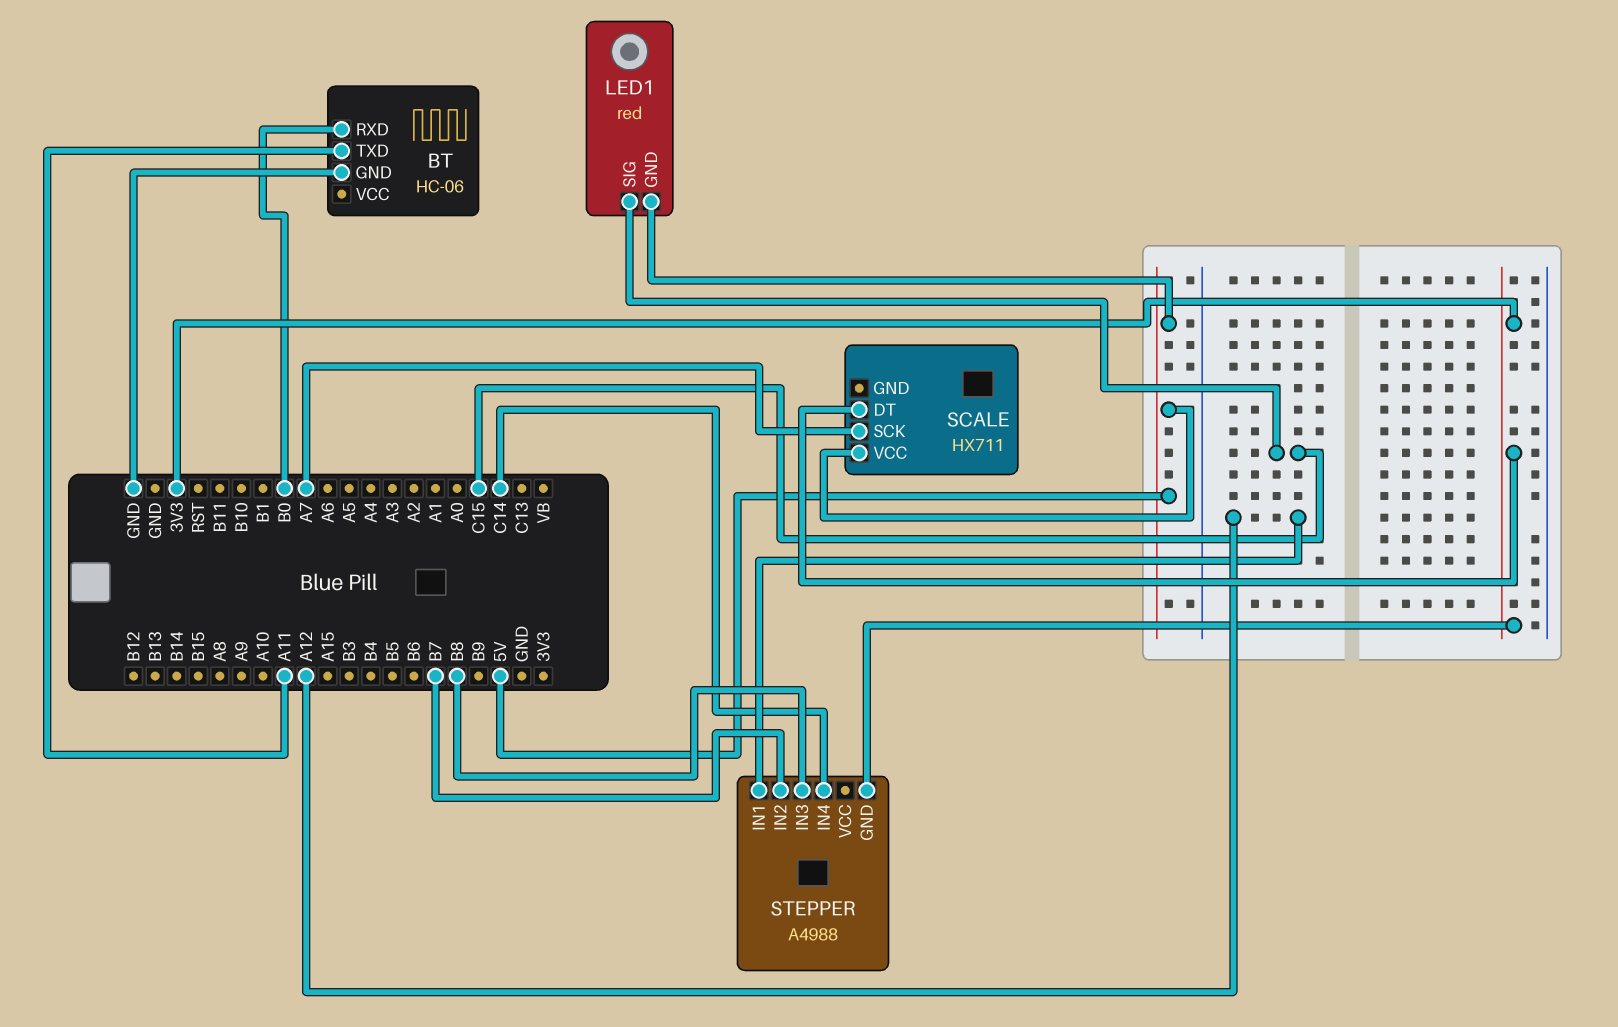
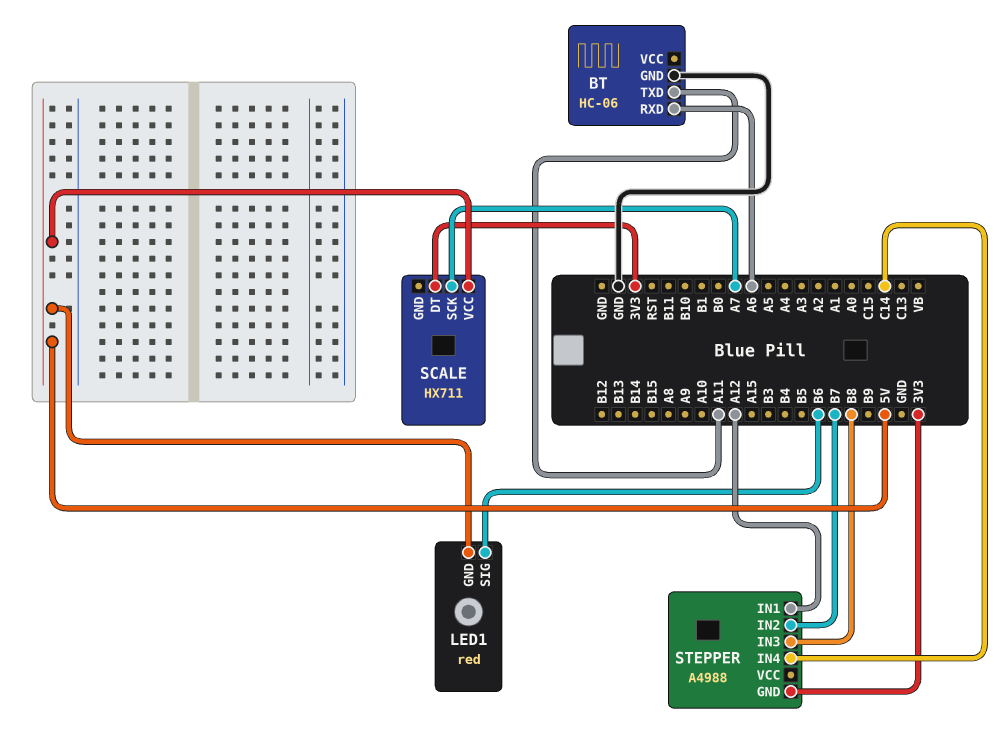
BT pin RXD: B0 -> A6
LED1 pin SIG: C15 -> B6

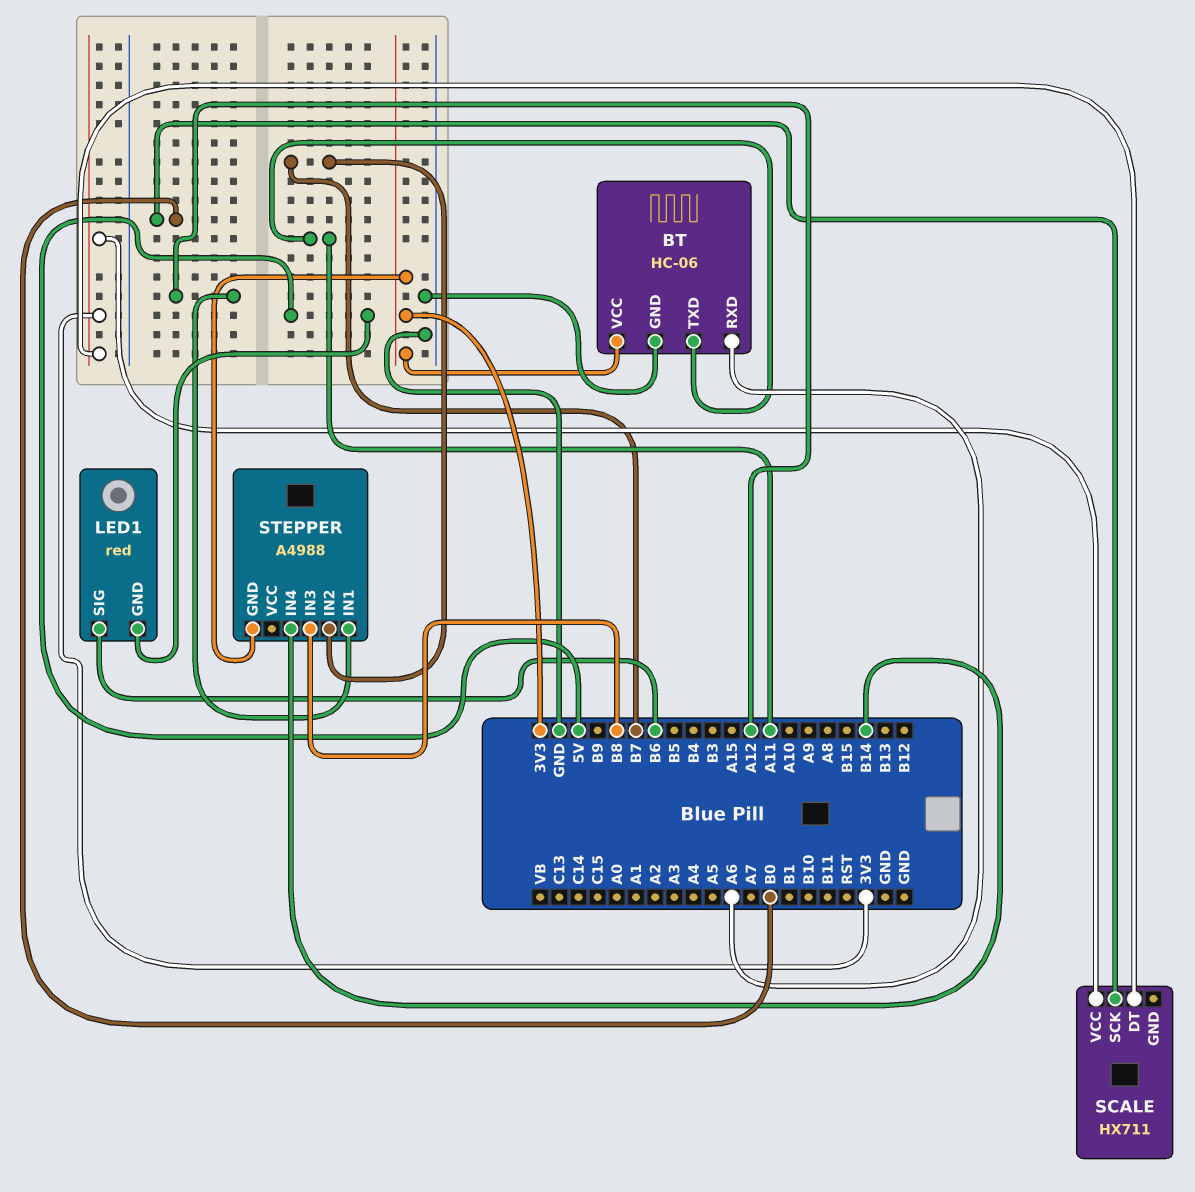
BT pin VCC: none -> 3V3
SCALE pin SCK: A7 -> B0
SCALE pin VCC: 5V -> 3V3
STEPPER pin IN4: C14 -> B14

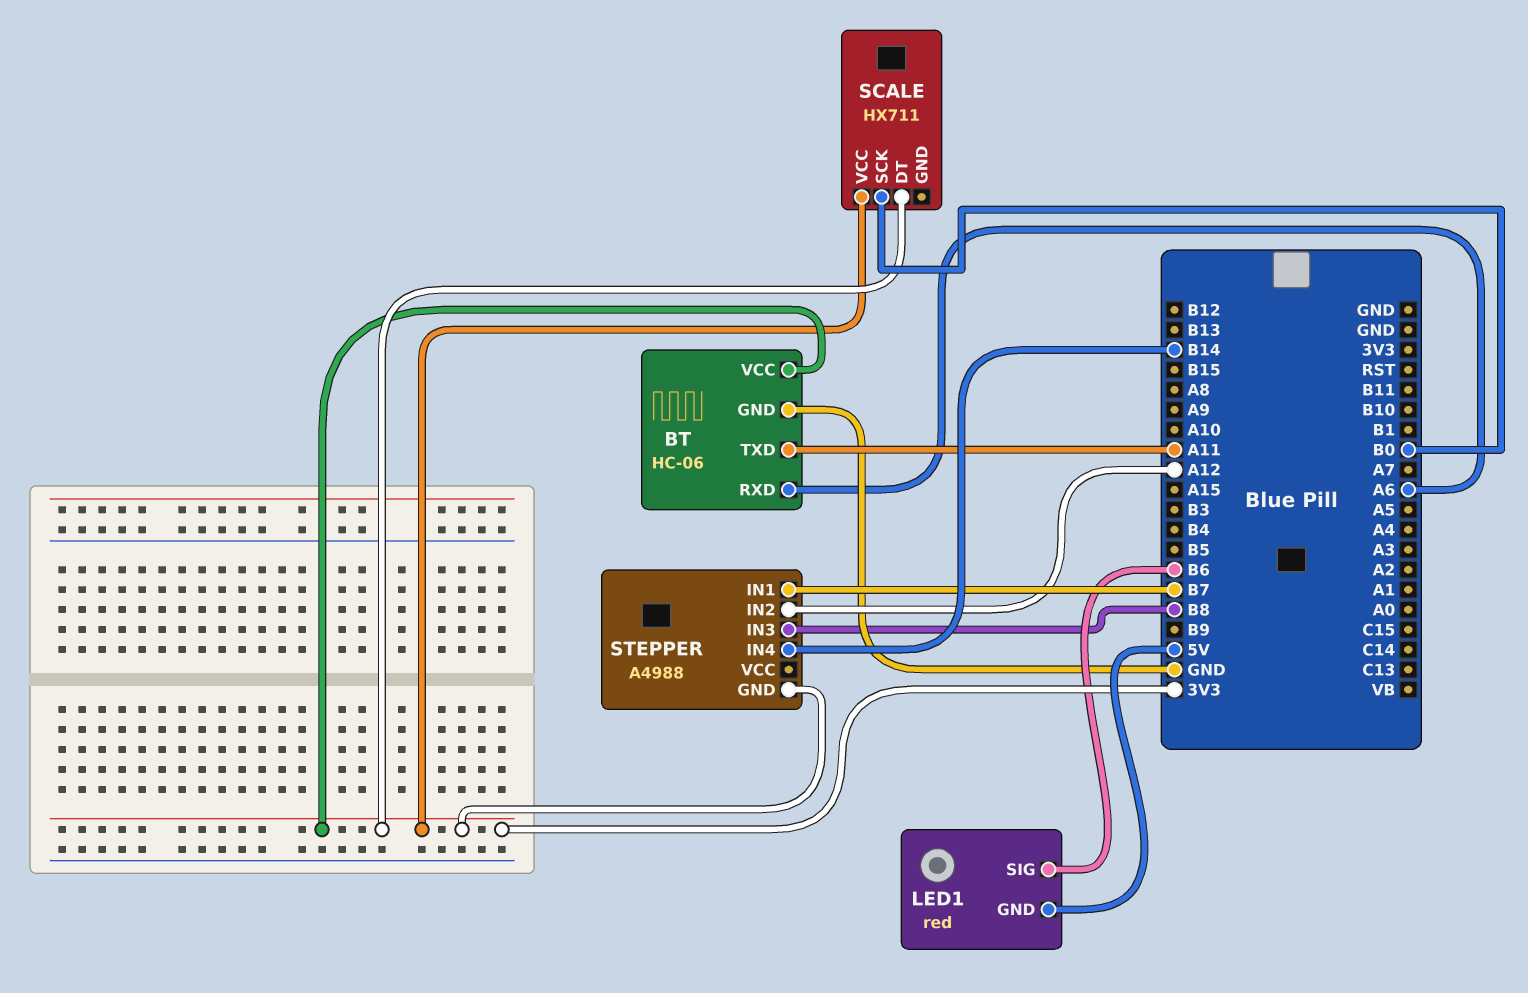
STEPPER pin IN1: A12 -> B7
STEPPER pin IN2: B7 -> A12

